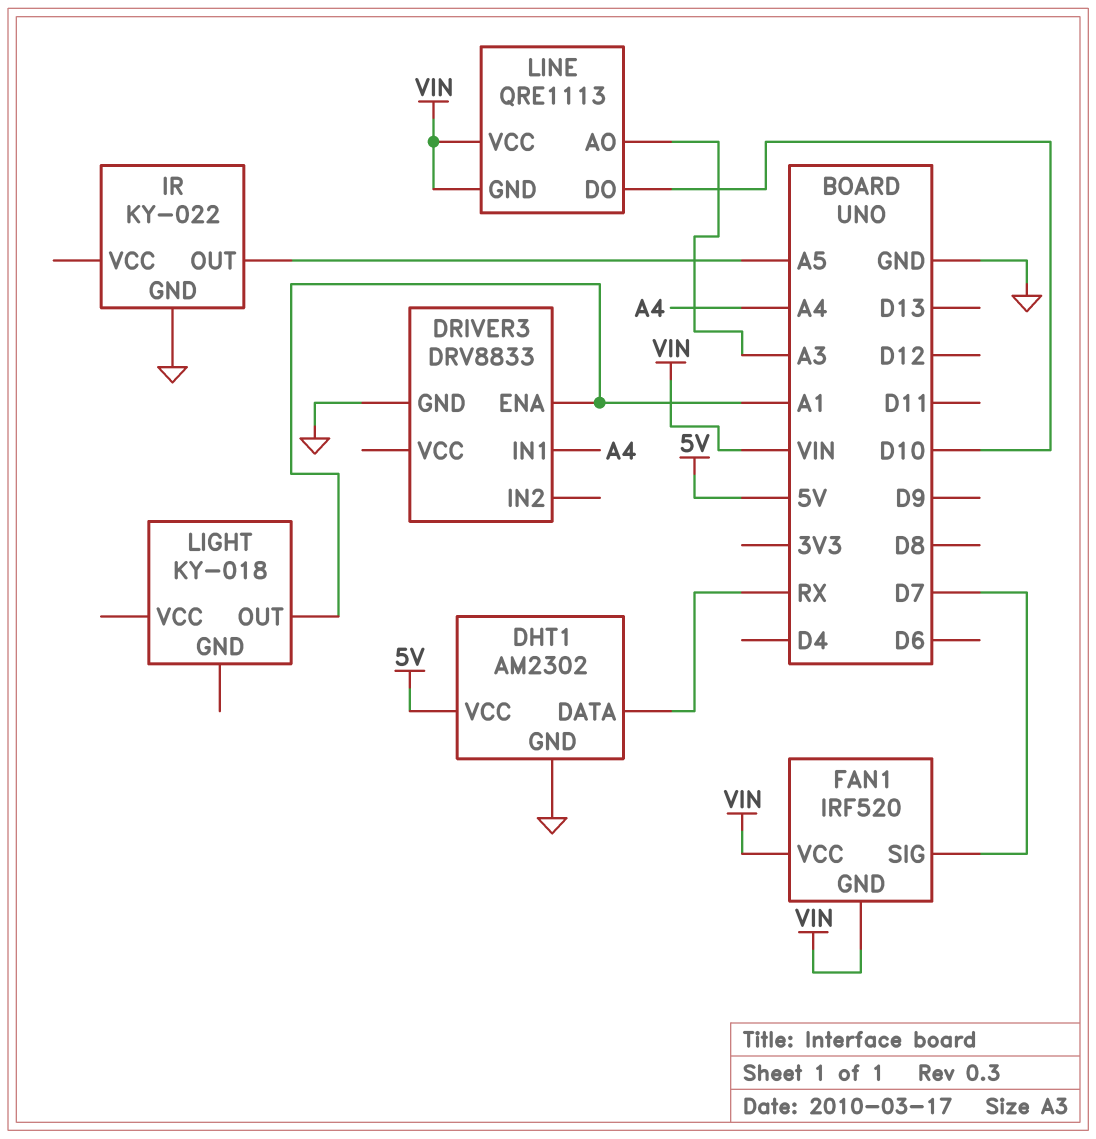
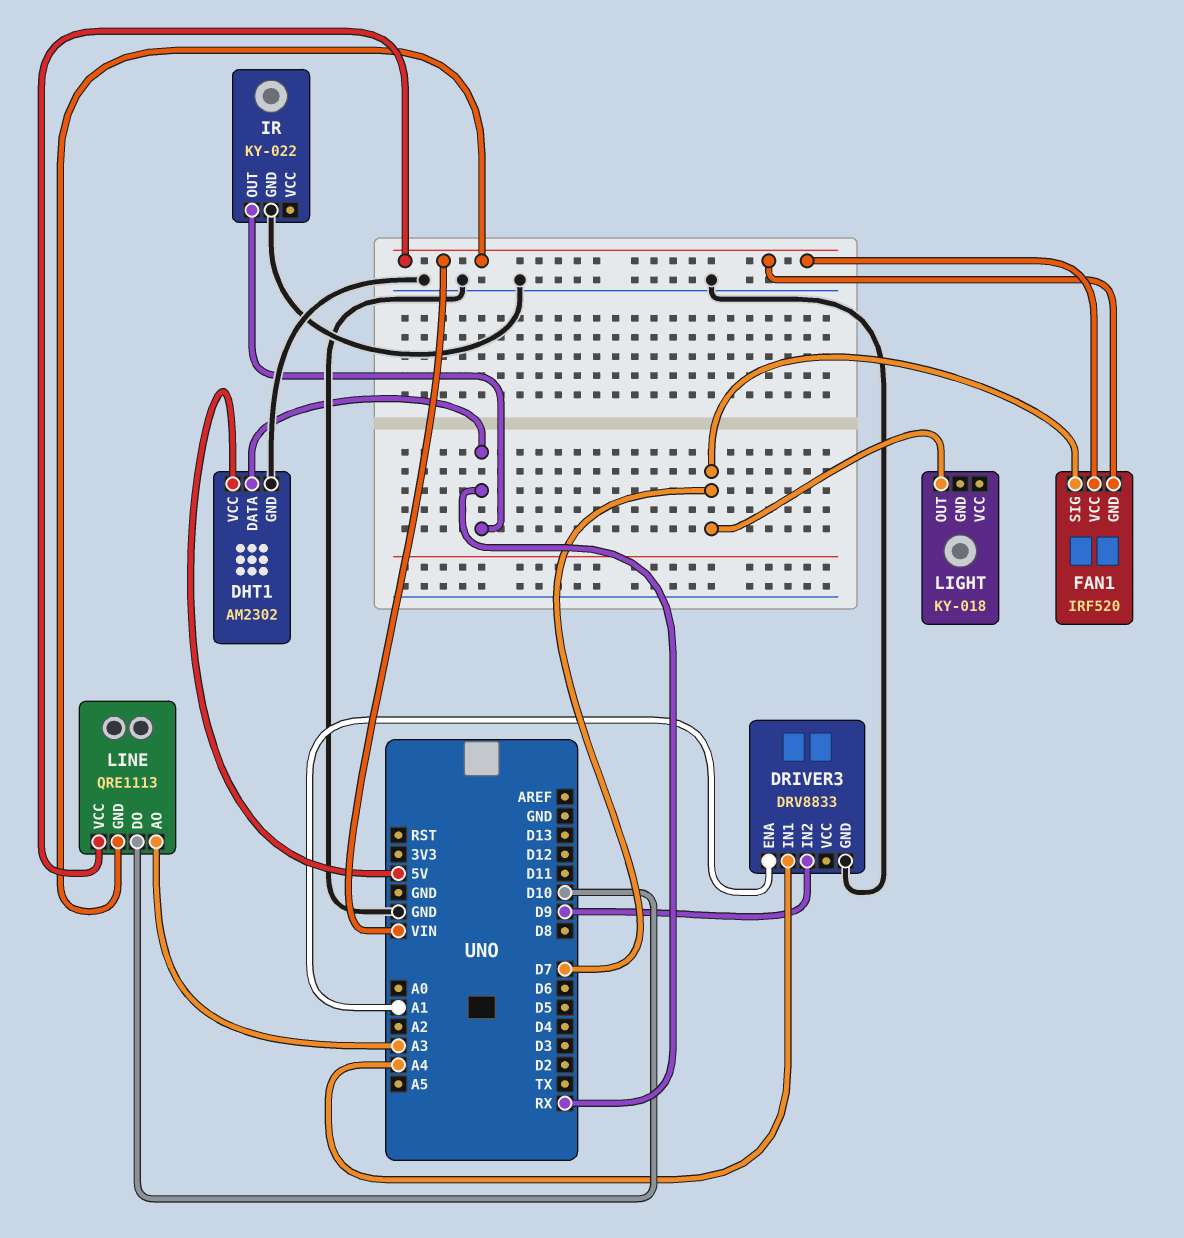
DRIVER3 pin IN2: none -> D9
IR pin OUT: A5 -> RX
LIGHT pin OUT: A1 -> D7

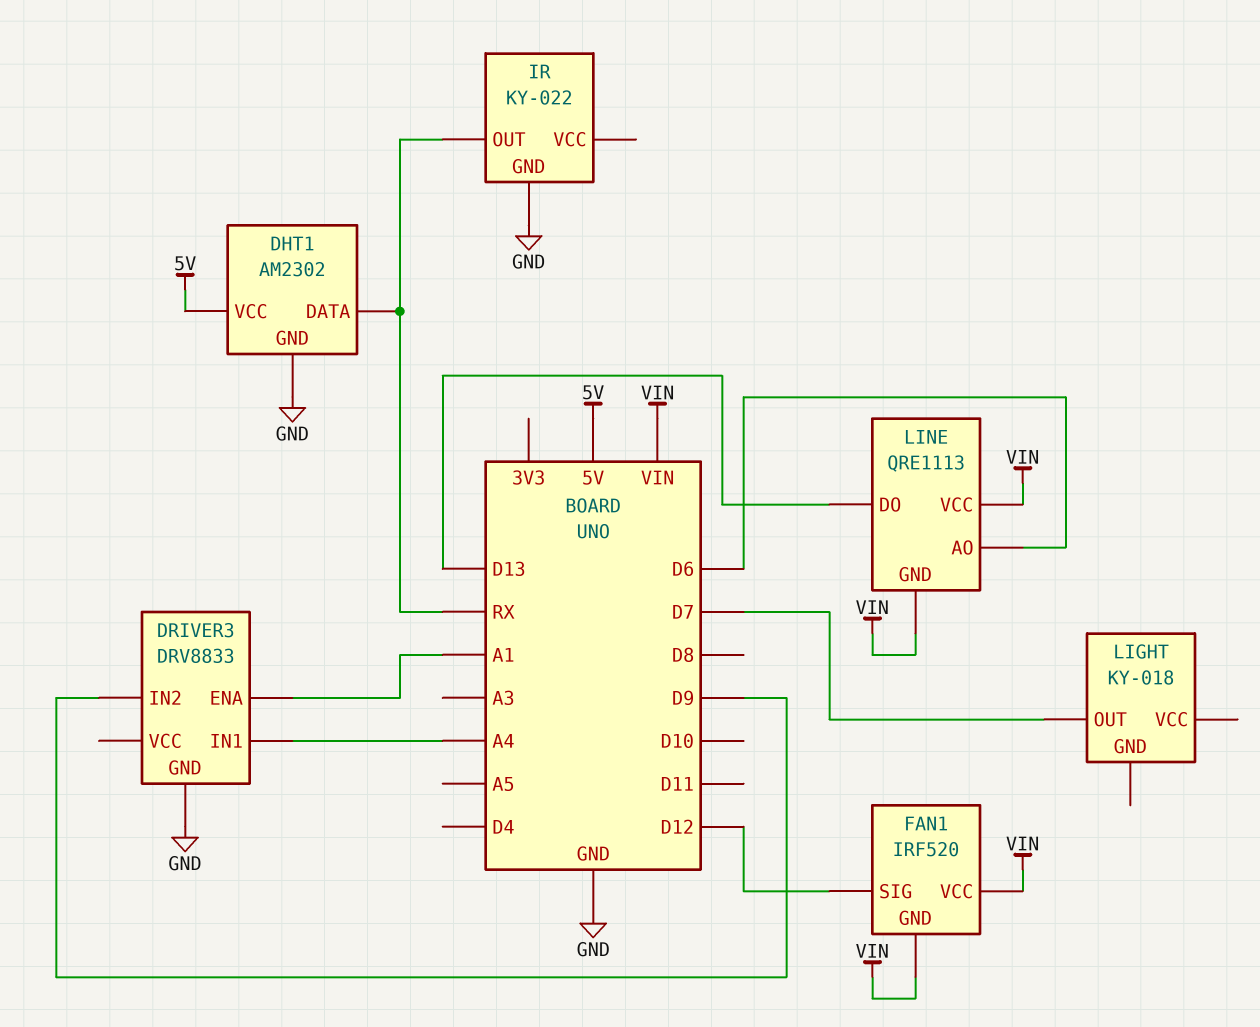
FAN1 pin SIG: D7 -> D12
LINE pin AO: A3 -> D6
LINE pin DO: D10 -> D13

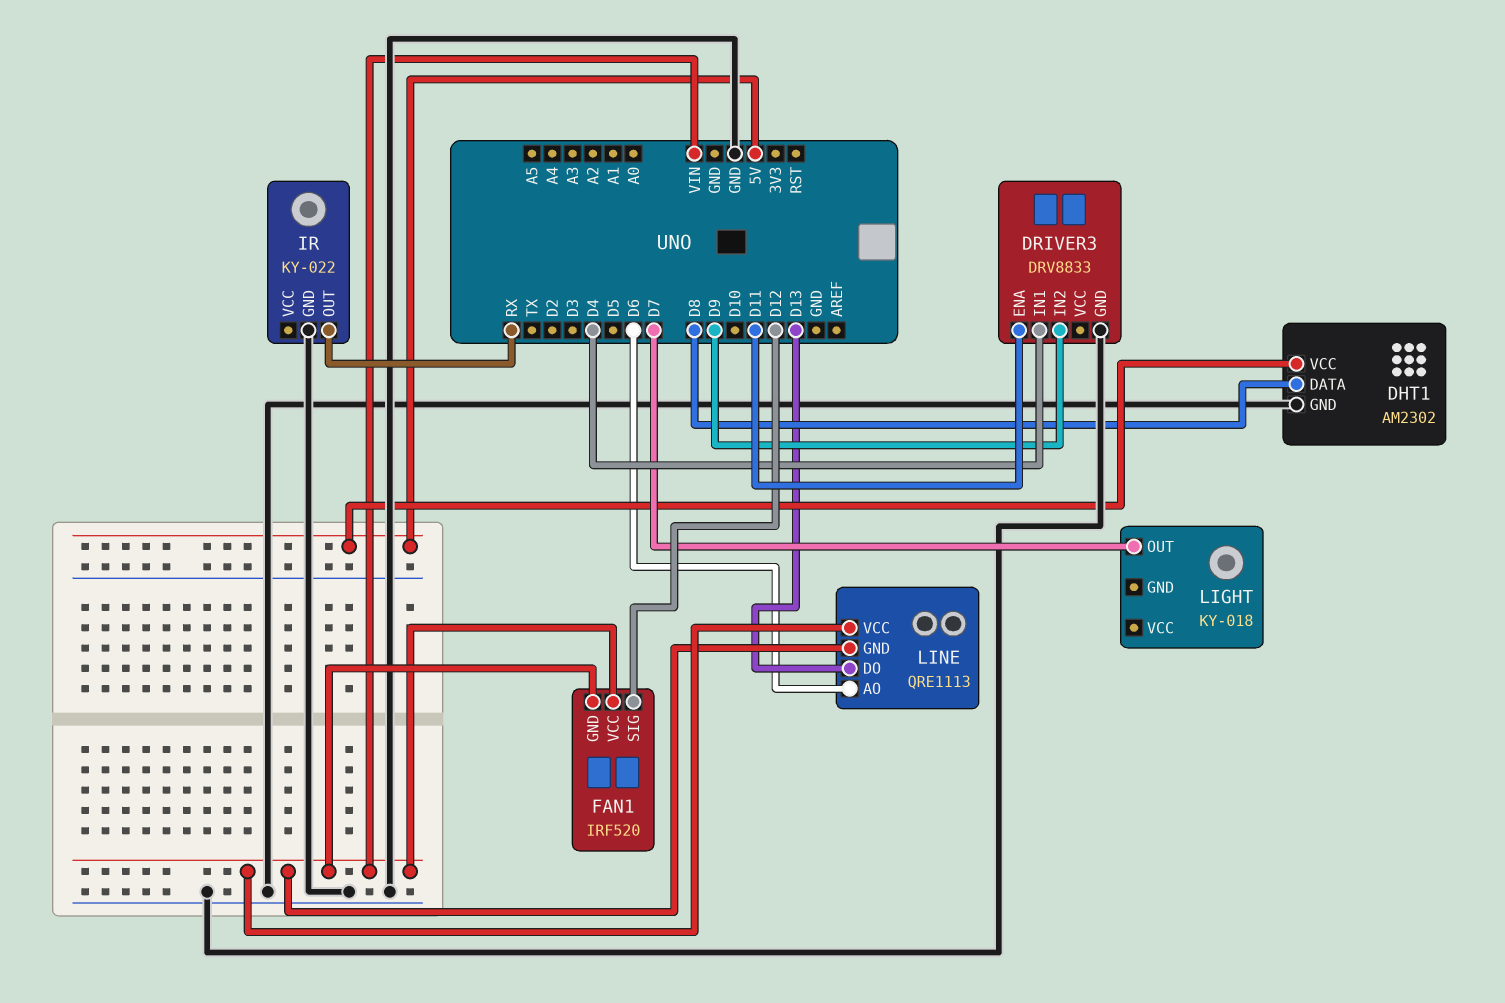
DHT1 pin DATA: RX -> D8
DRIVER3 pin ENA: A1 -> D11
DRIVER3 pin IN1: A4 -> D4

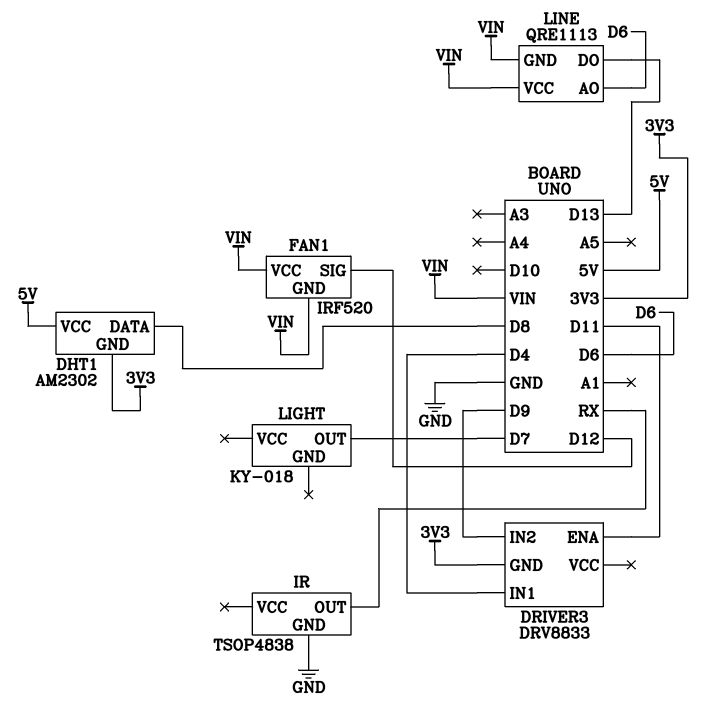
DHT1 pin GND: GND -> 3V3
DRIVER3 pin GND: GND -> 3V3
IR: KY-022 -> TSOP4838

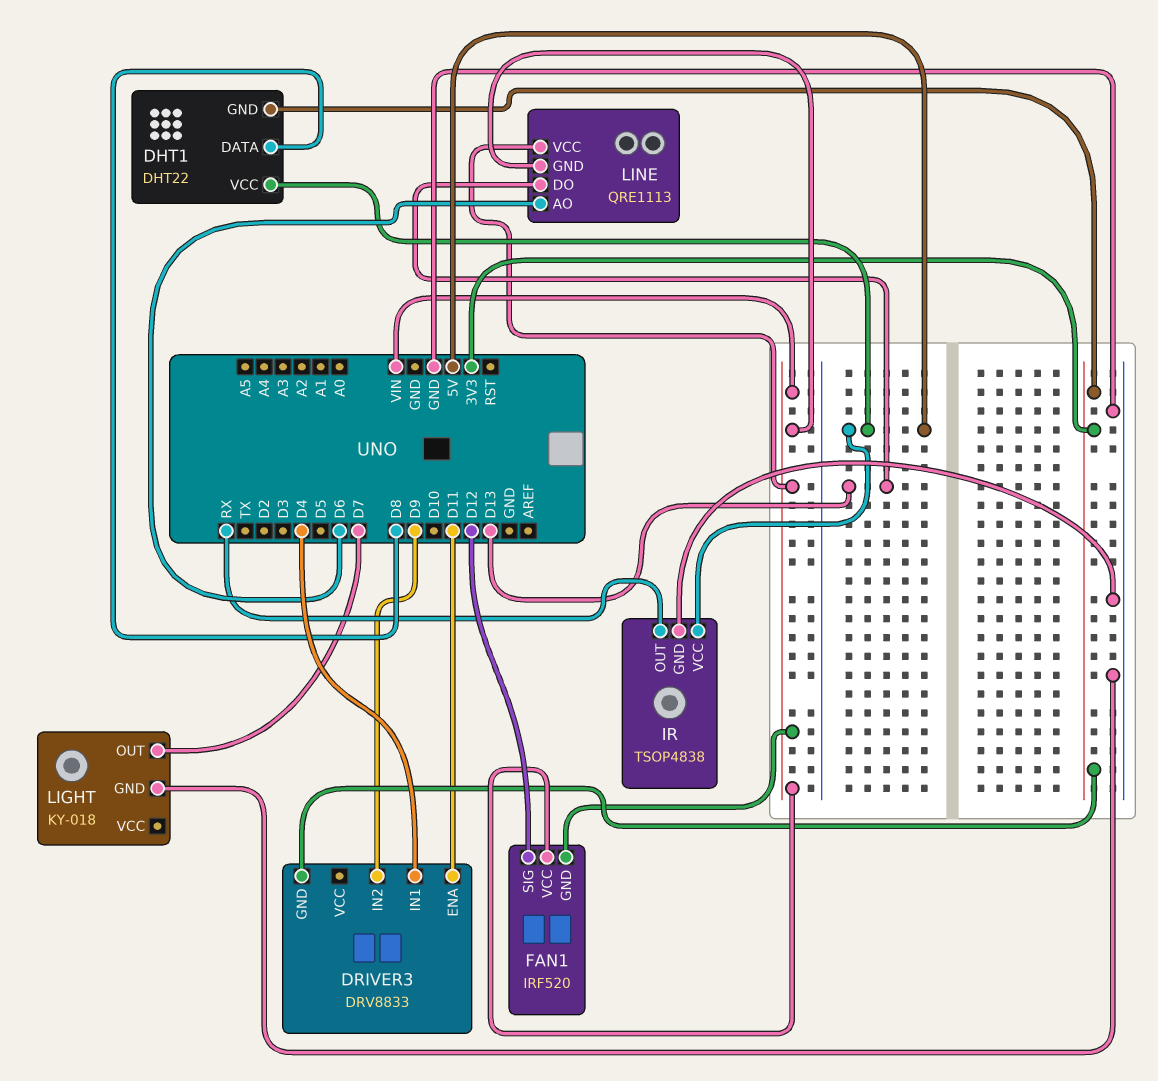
DHT1: AM2302 -> DHT22
IR pin VCC: none -> 5V
LIGHT pin GND: none -> GND

